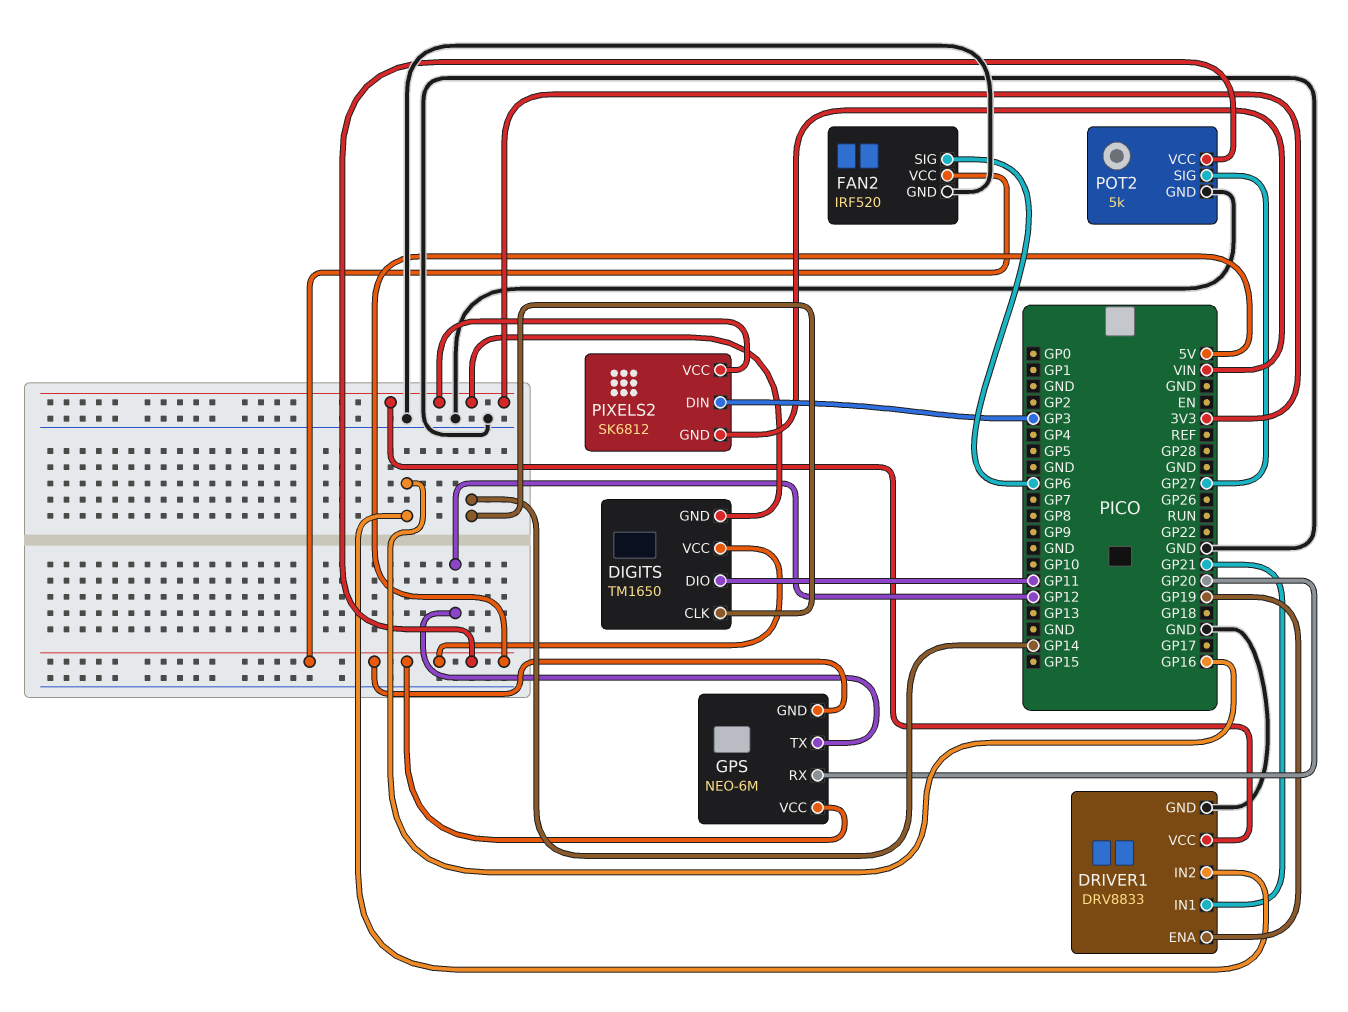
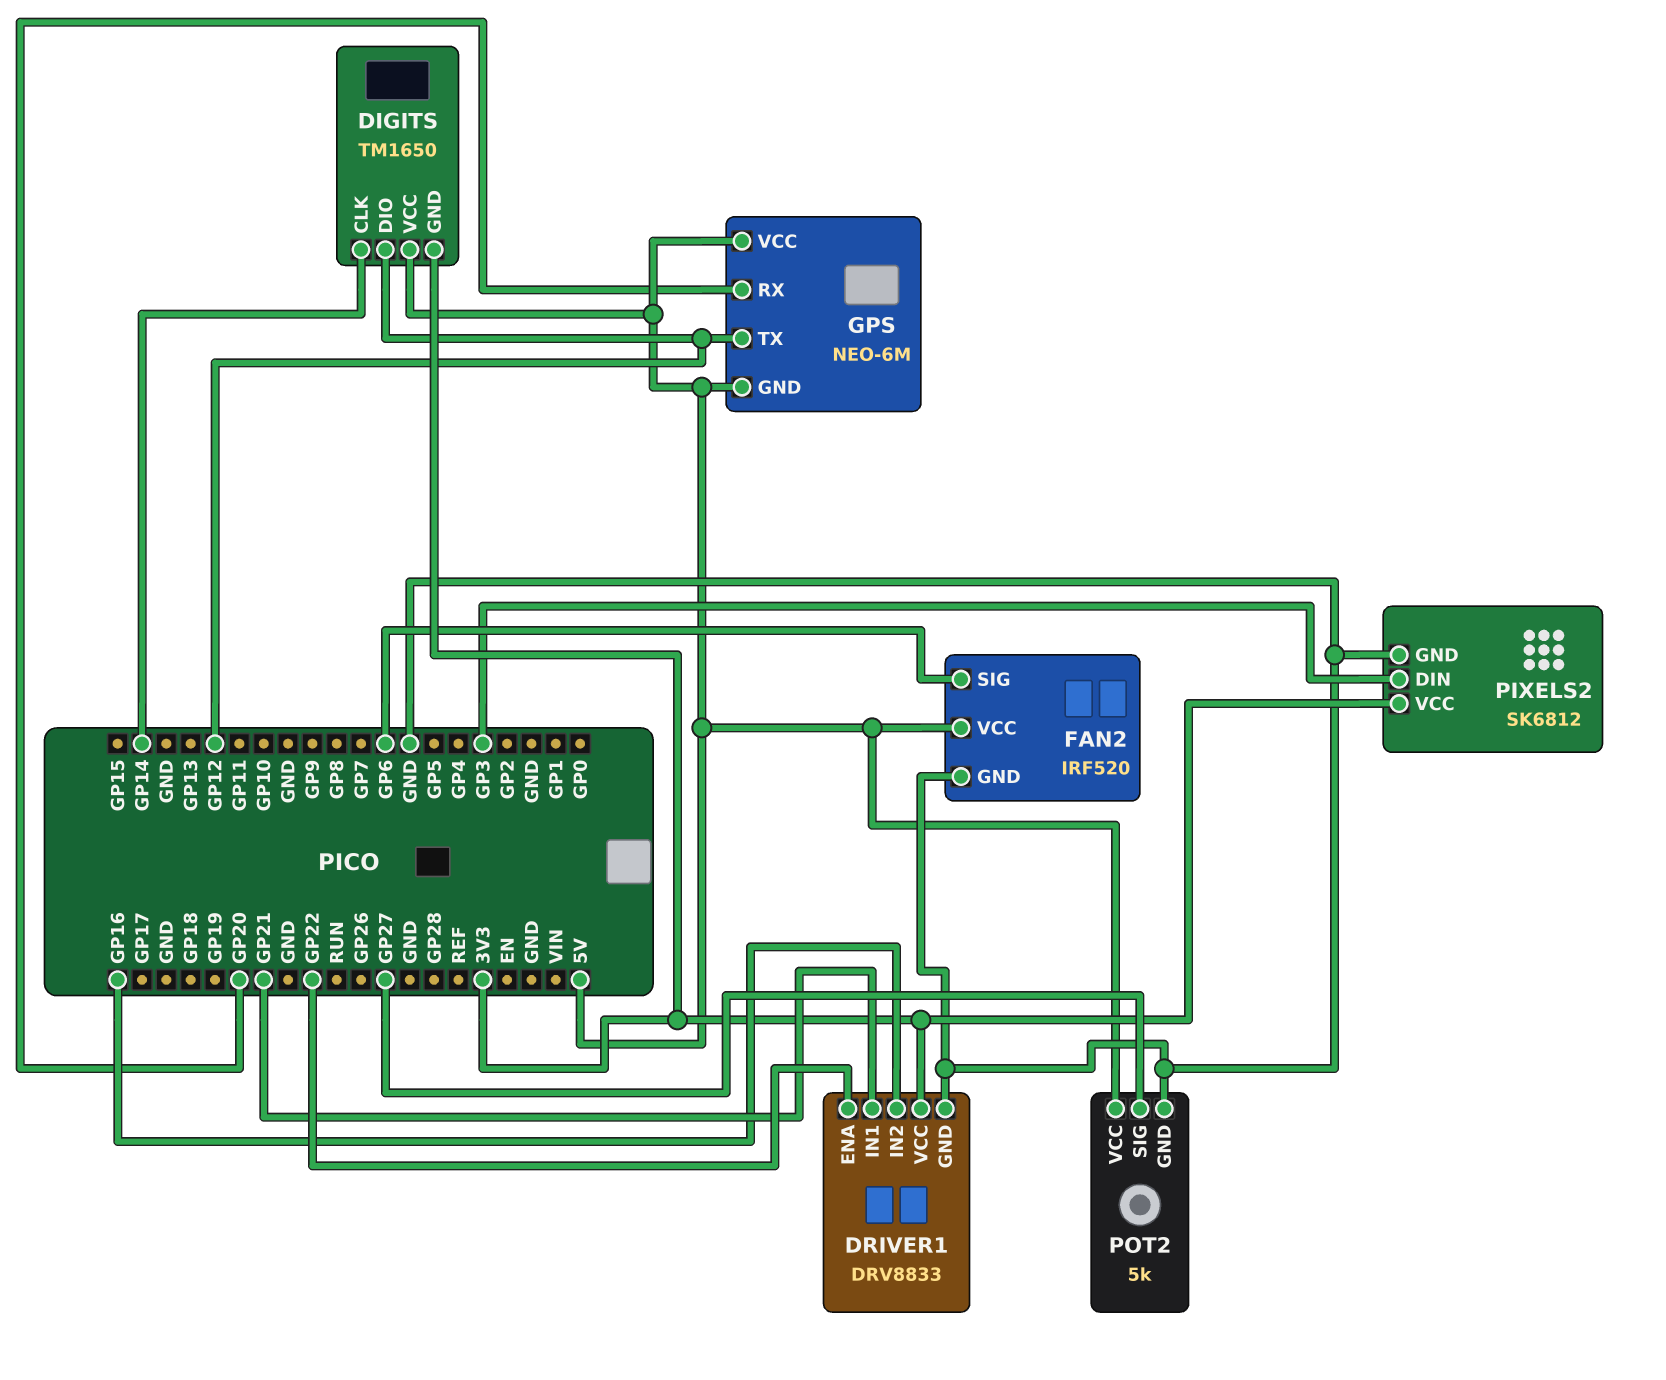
DIGITS pin DIO: GP11 -> GP12
DRIVER1 pin ENA: GP19 -> GP22
PIXELS2 pin GND: VIN -> GND

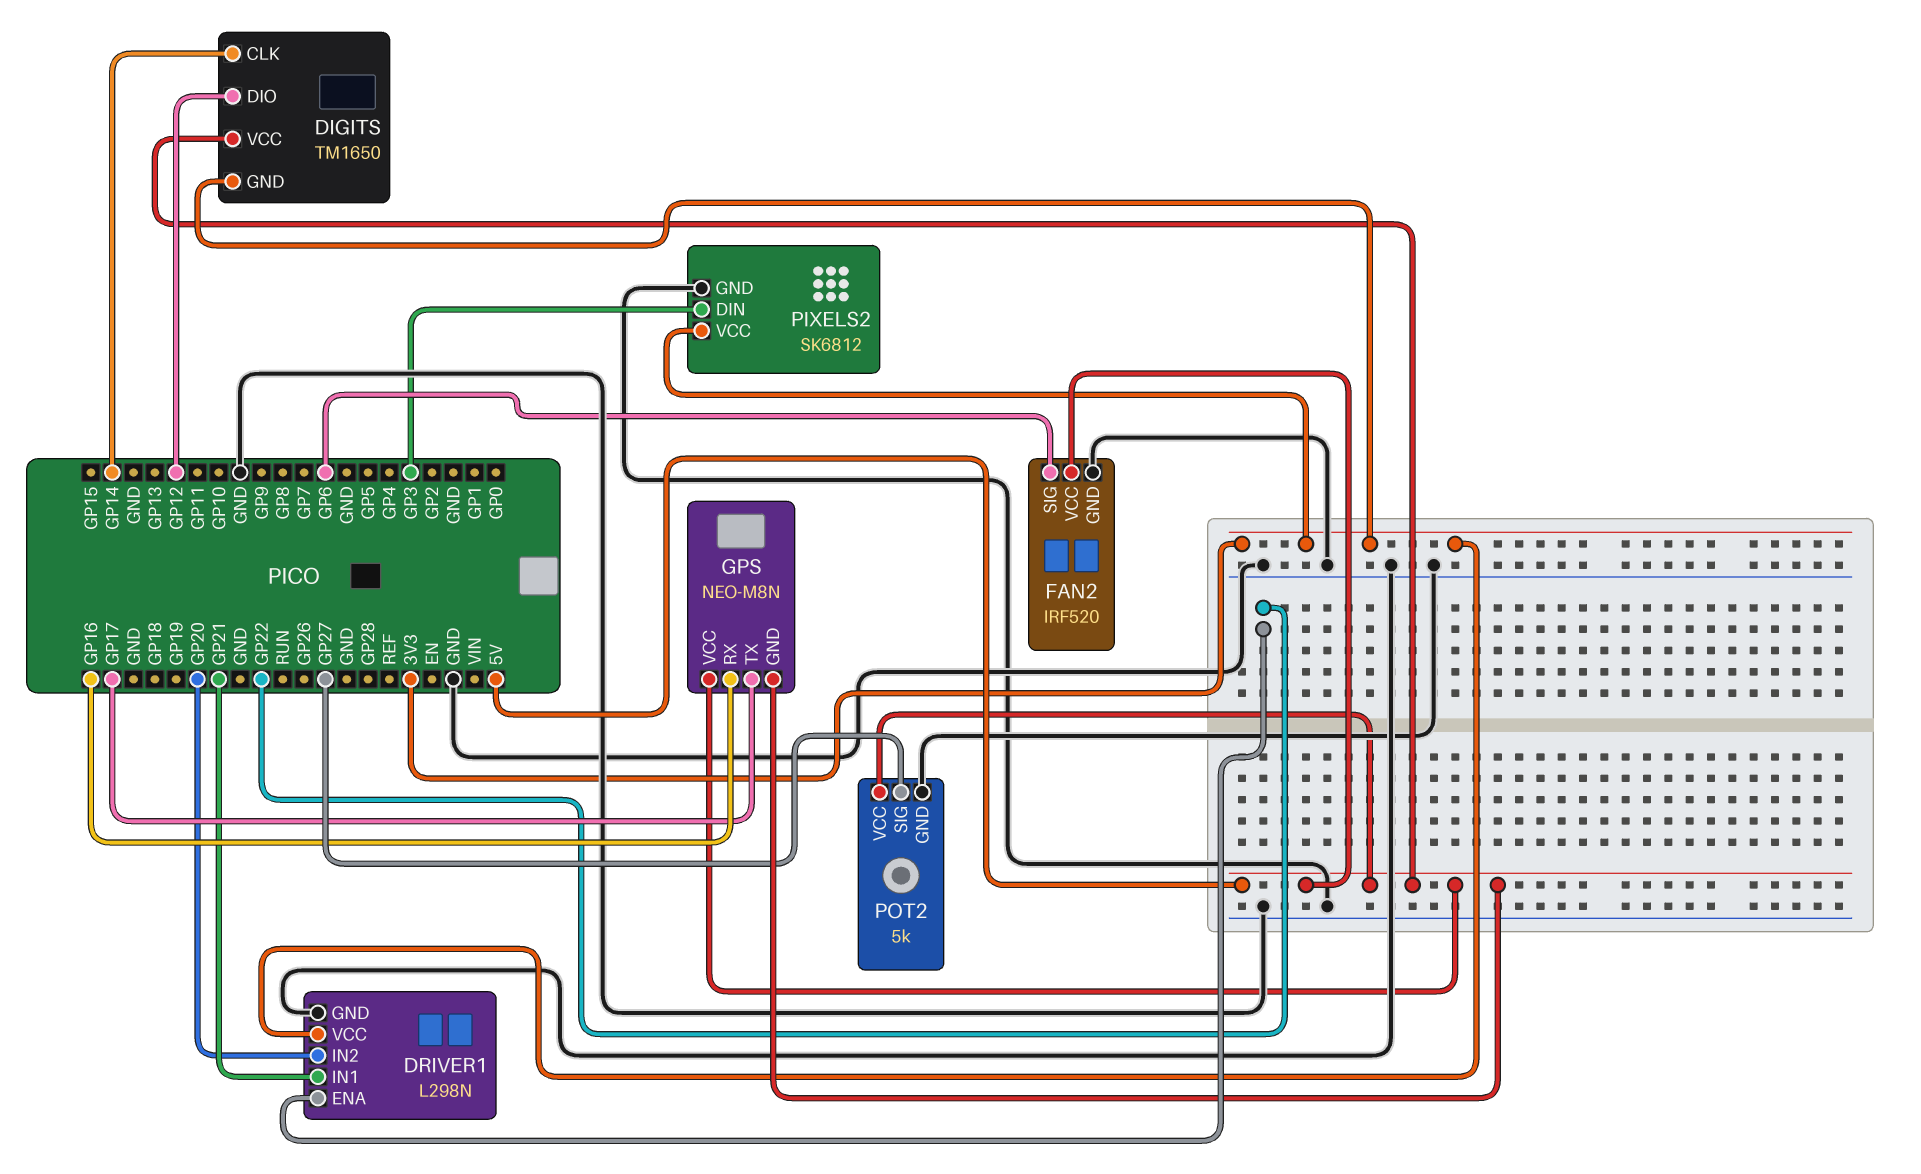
DRIVER1: DRV8833 -> L298N
DRIVER1 pin IN2: GP16 -> GP20
GPS: NEO-6M -> NEO-M8N
GPS pin RX: GP20 -> GP16
GPS pin TX: GP12 -> GP17

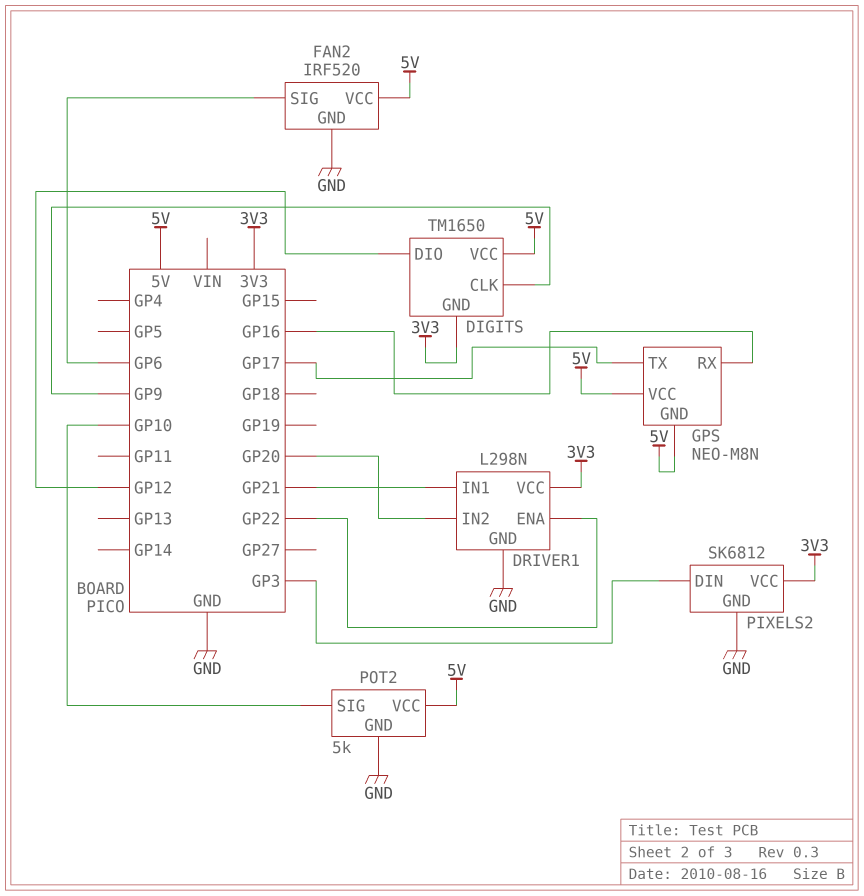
DIGITS pin CLK: GP14 -> GP9
POT2 pin SIG: GP27 -> GP10

